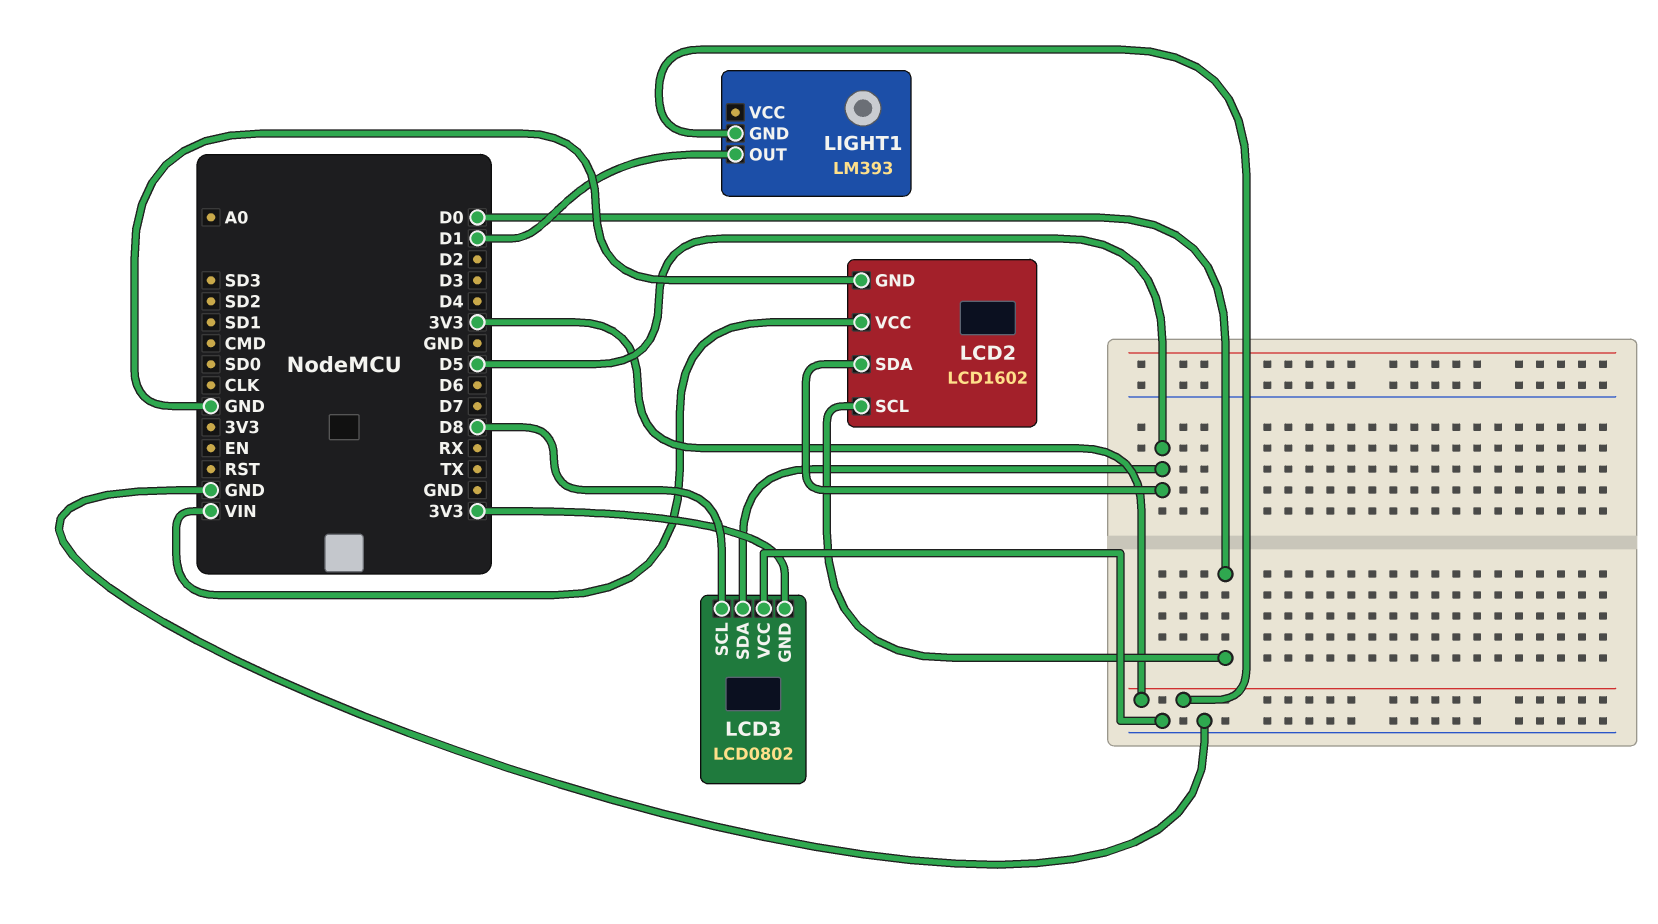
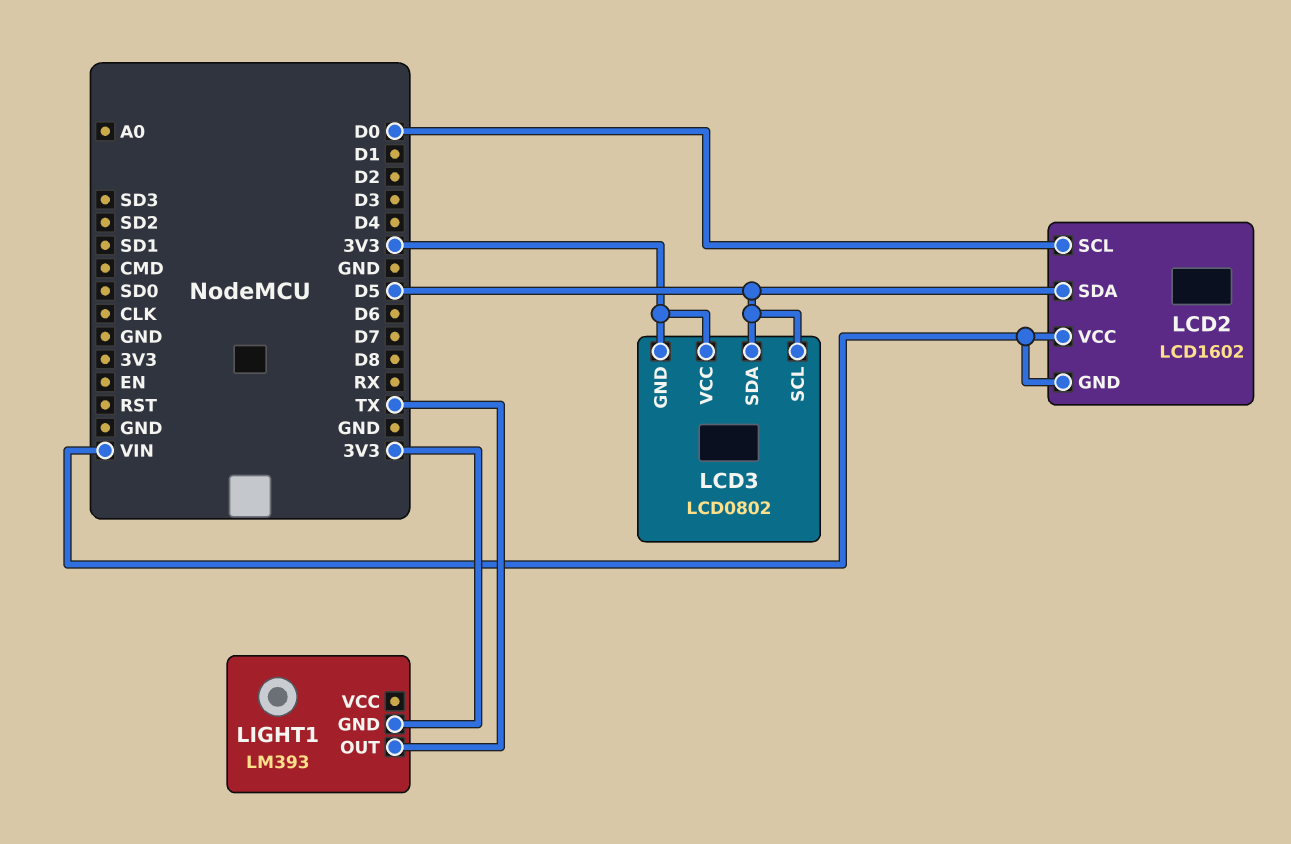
LCD2 pin GND: GND -> VIN
LCD3 pin SCL: D8 -> D5
LCD3 pin VCC: GND -> 3V3
LIGHT1 pin OUT: D1 -> TX

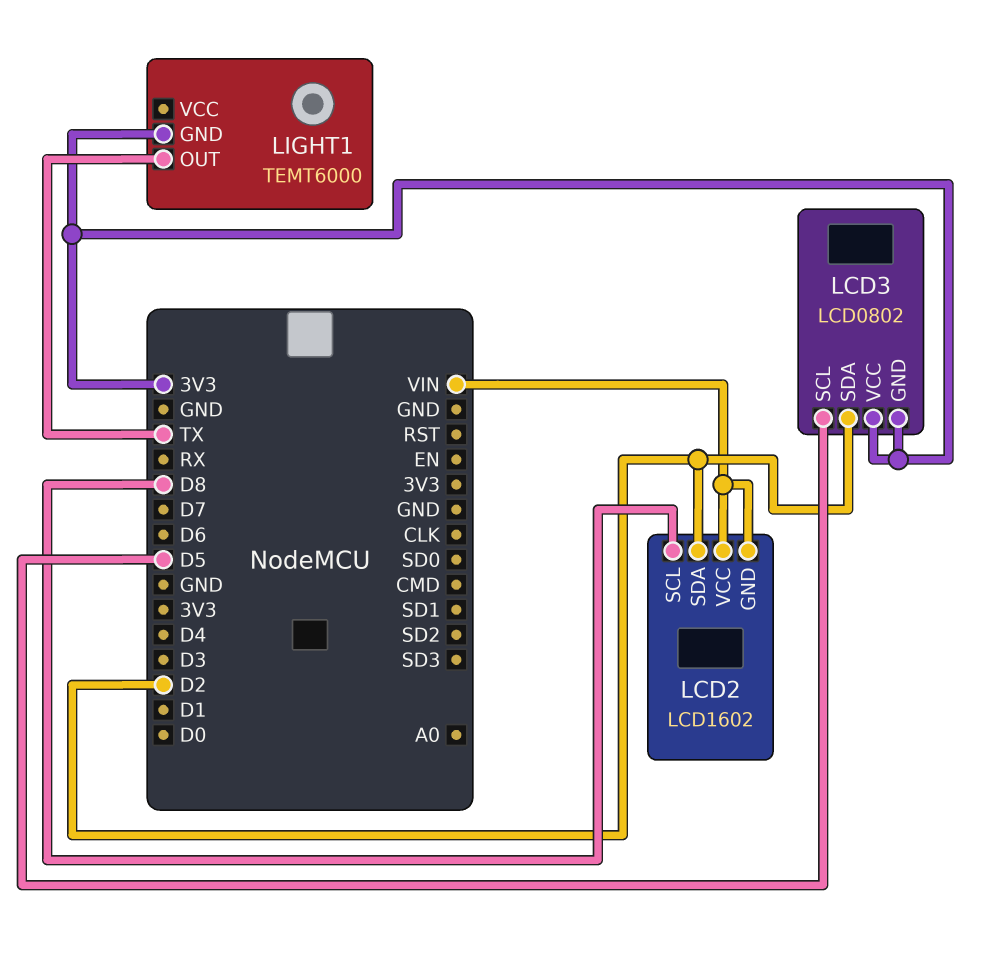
LCD2 pin SCL: D0 -> D8
LCD2 pin SDA: D5 -> D2
LCD3 pin SDA: D5 -> D2
LIGHT1: LM393 -> TEMT6000

